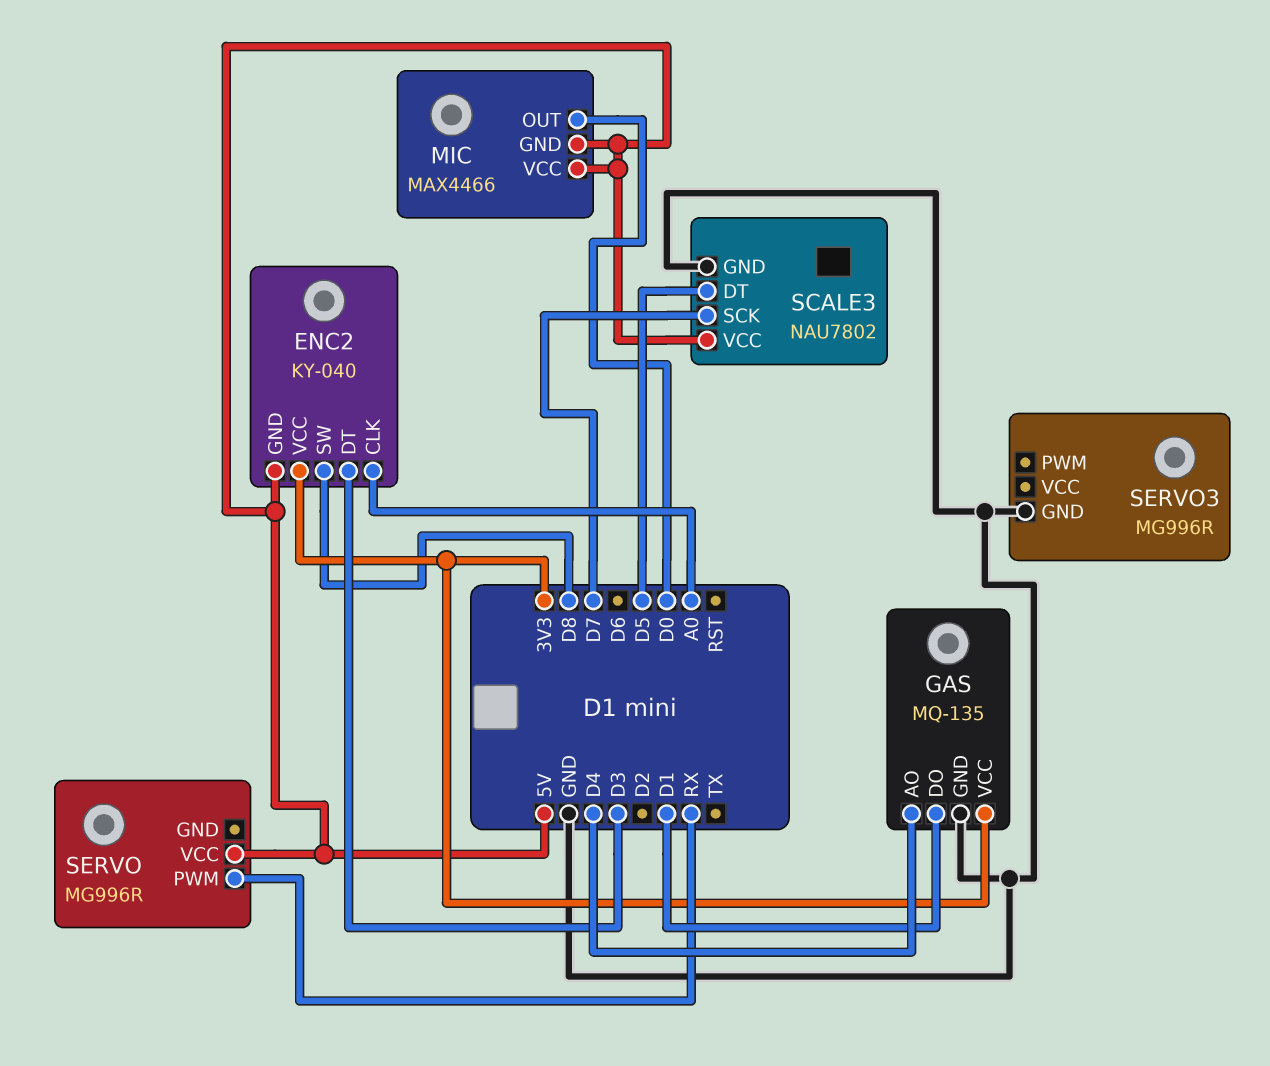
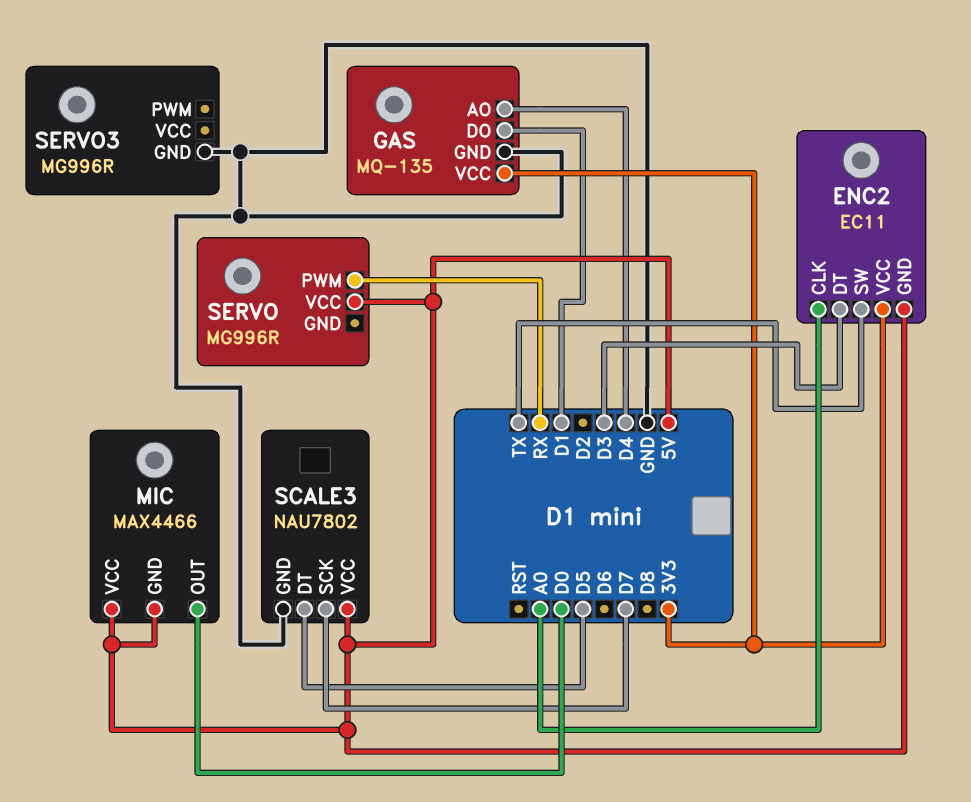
ENC2: KY-040 -> EC11
ENC2 pin SW: D8 -> TX

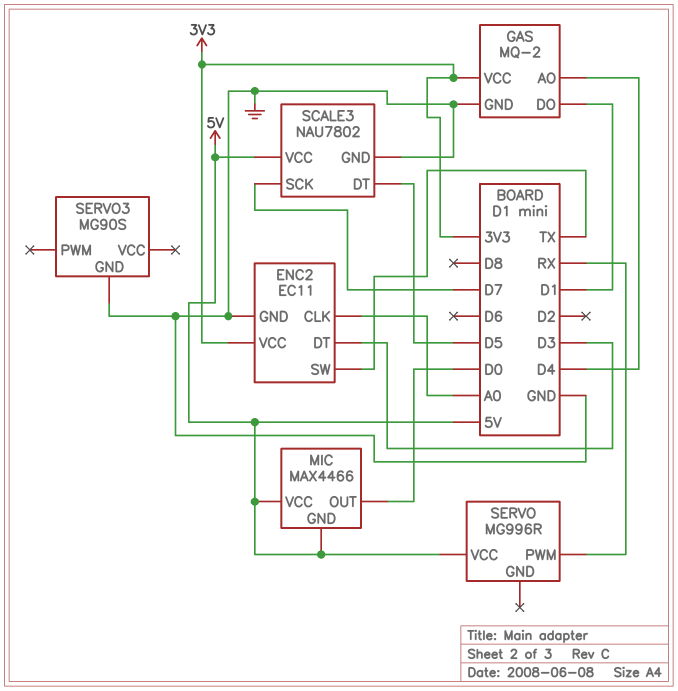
ENC2 pin GND: 5V -> GND
GAS: MQ-135 -> MQ-2
SERVO3: MG996R -> MG90S

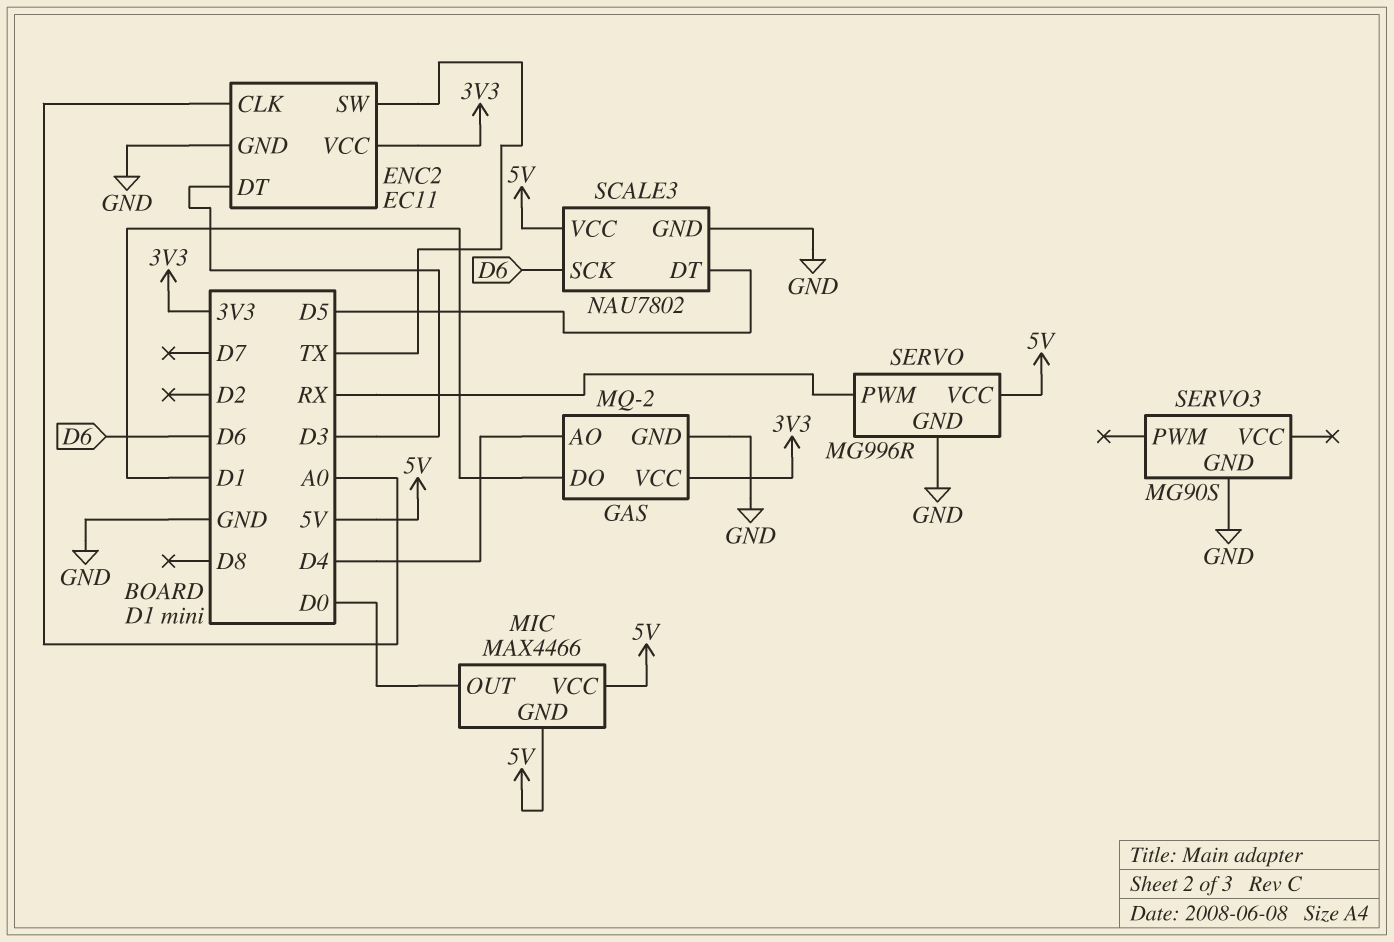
SCALE3 pin SCK: D7 -> D6
SERVO pin GND: none -> GND

